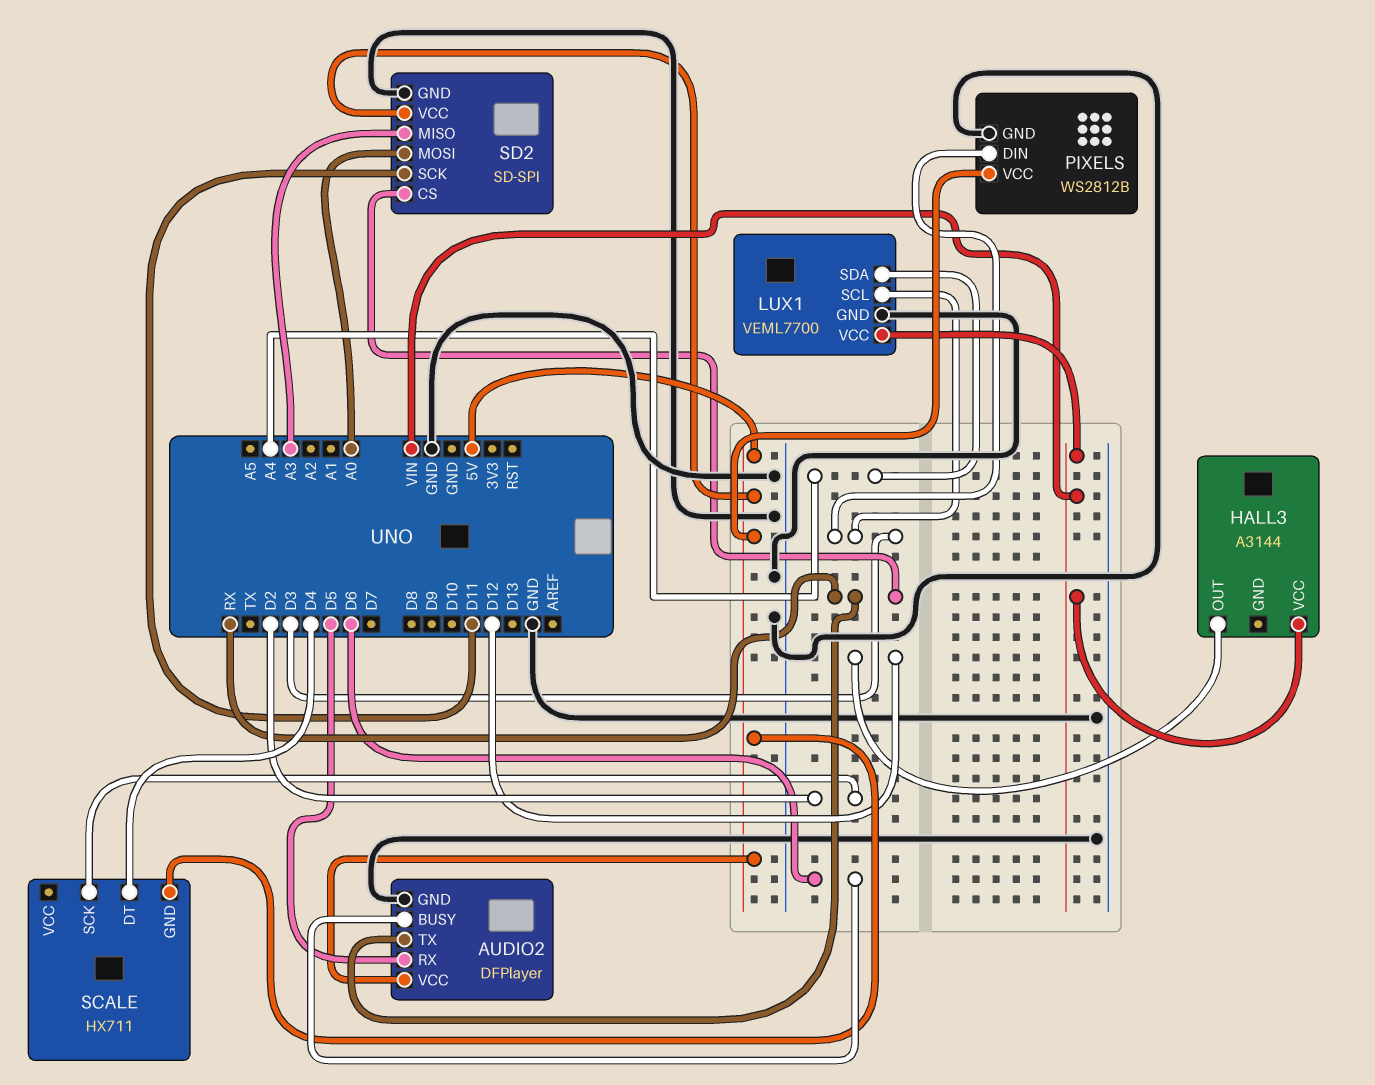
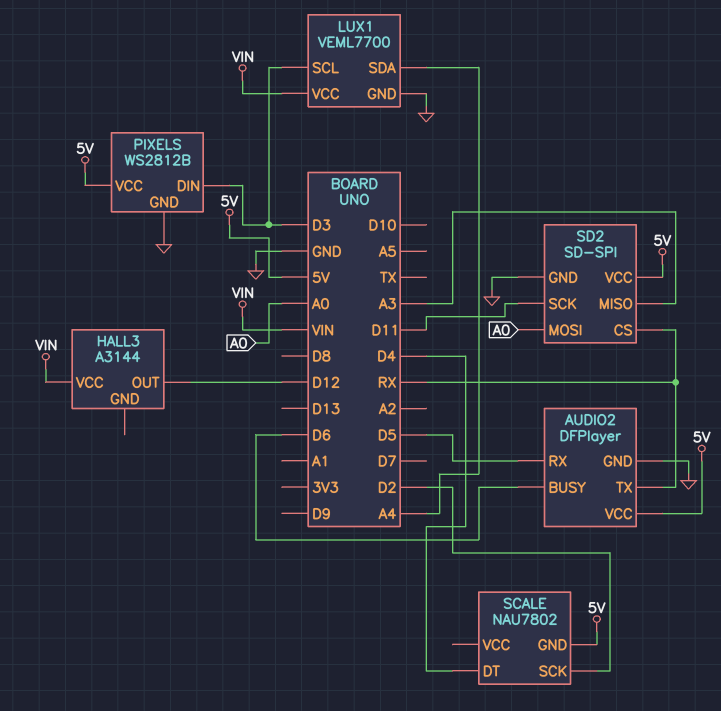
SCALE: HX711 -> NAU7802

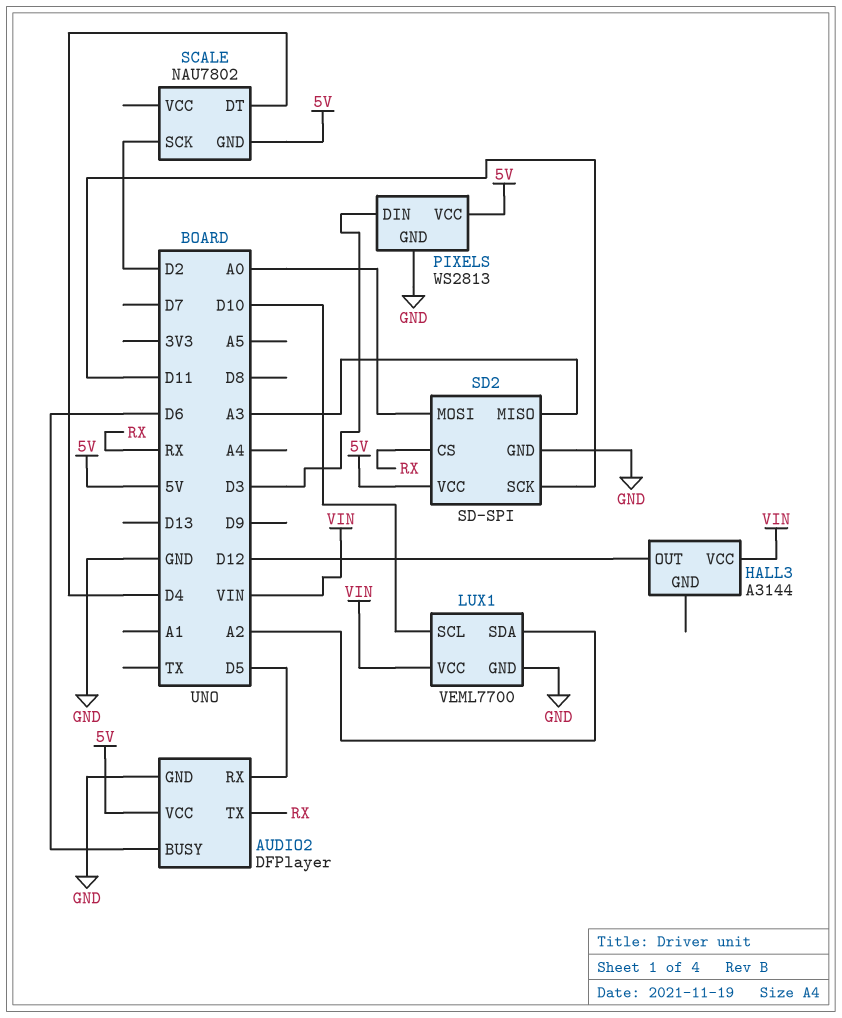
LUX1 pin SCL: D3 -> D10
LUX1 pin SDA: A4 -> A2
PIXELS: WS2812B -> WS2813

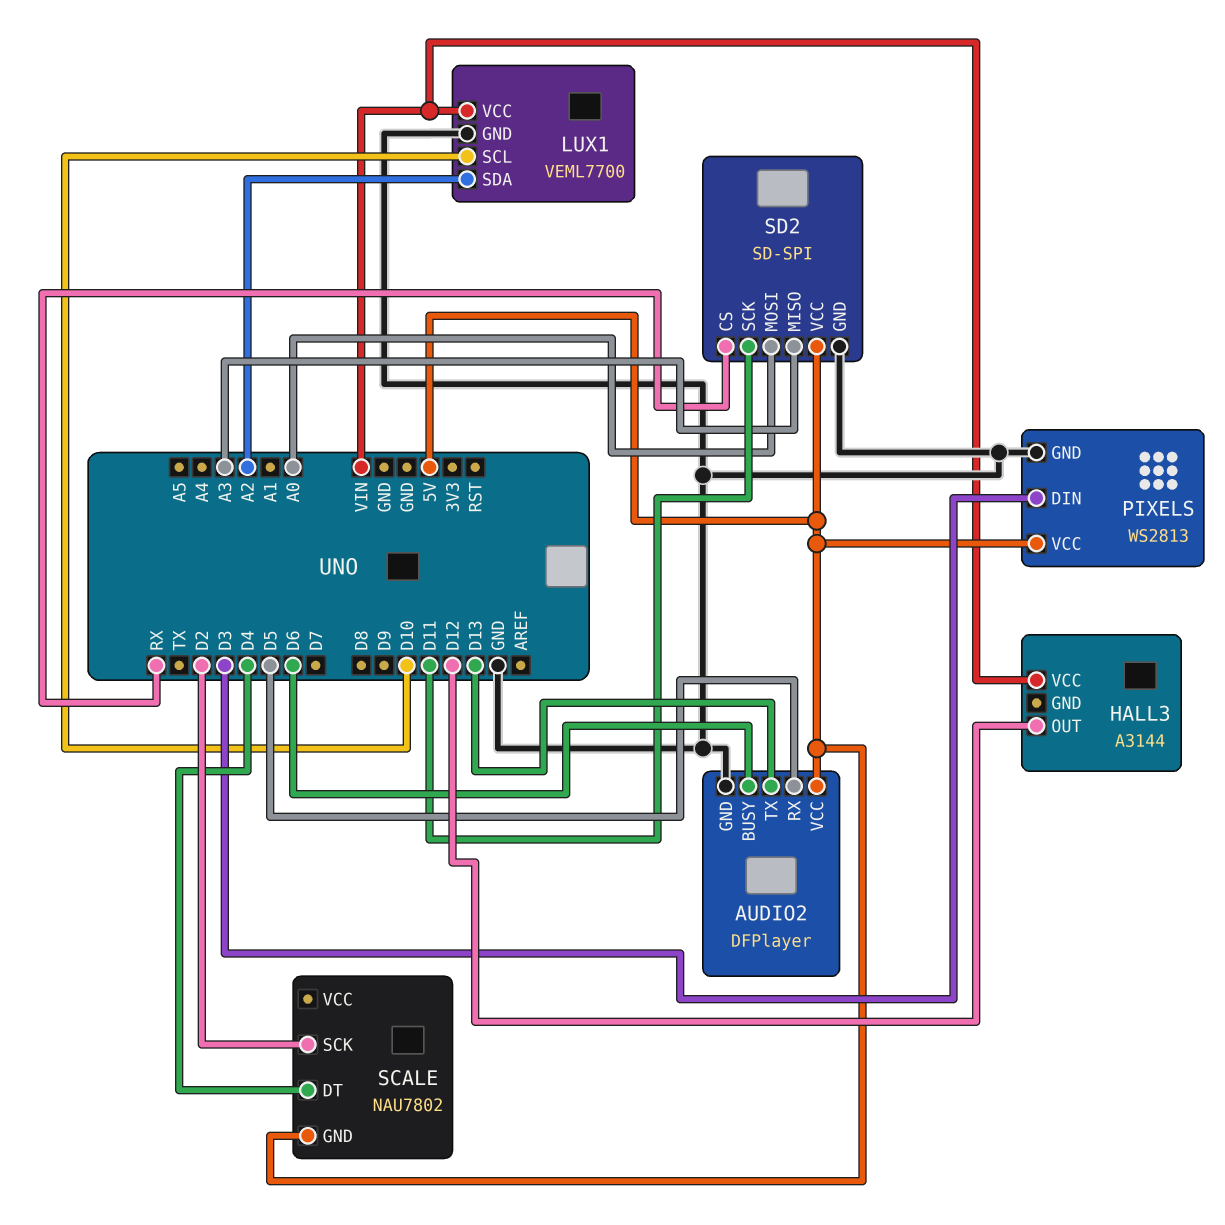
AUDIO2 pin TX: RX -> D13

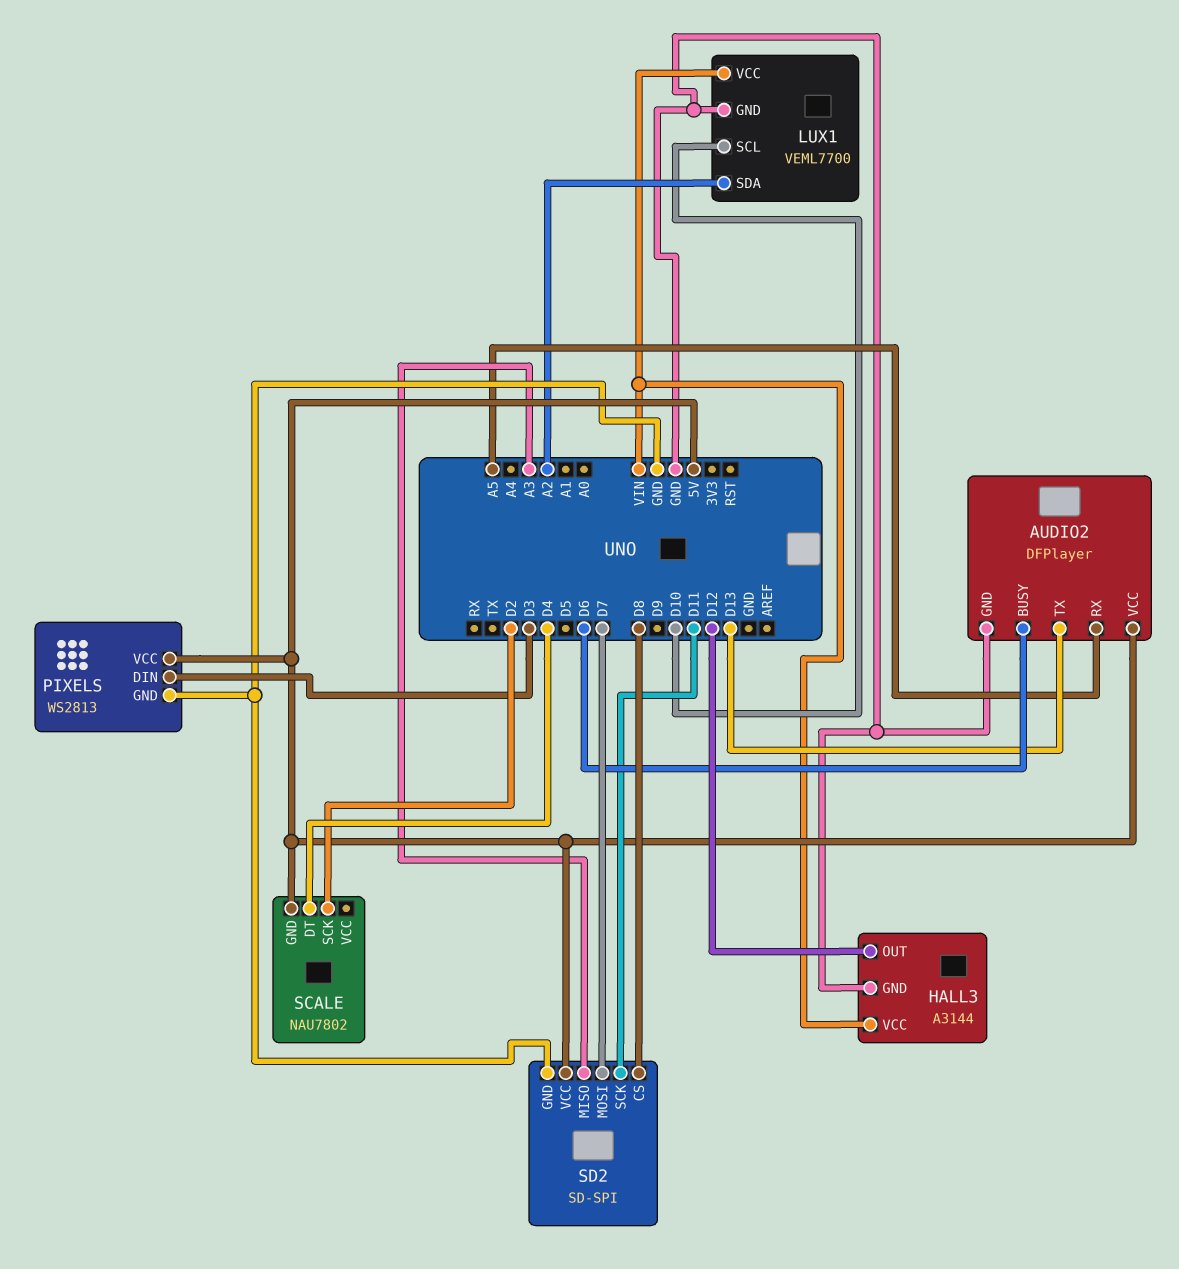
AUDIO2 pin RX: D5 -> A5
HALL3 pin GND: none -> GND
SD2 pin CS: RX -> D8
SD2 pin MOSI: A0 -> D7

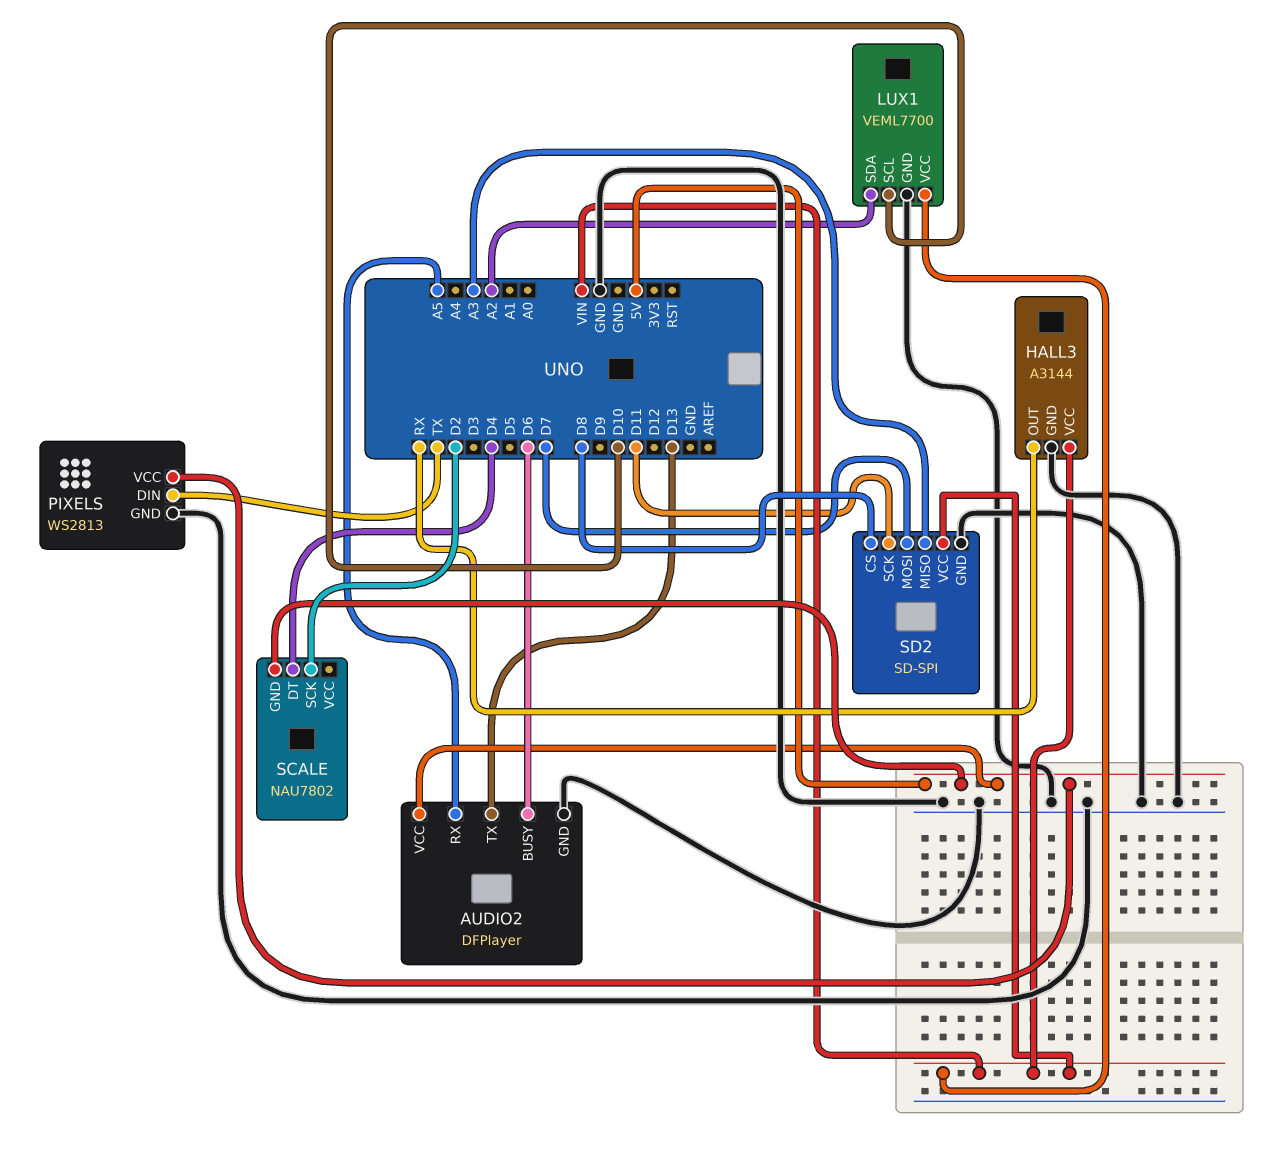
HALL3 pin OUT: D12 -> RX
PIXELS pin DIN: D3 -> TX
SD2 pin VCC: 5V -> VIN

